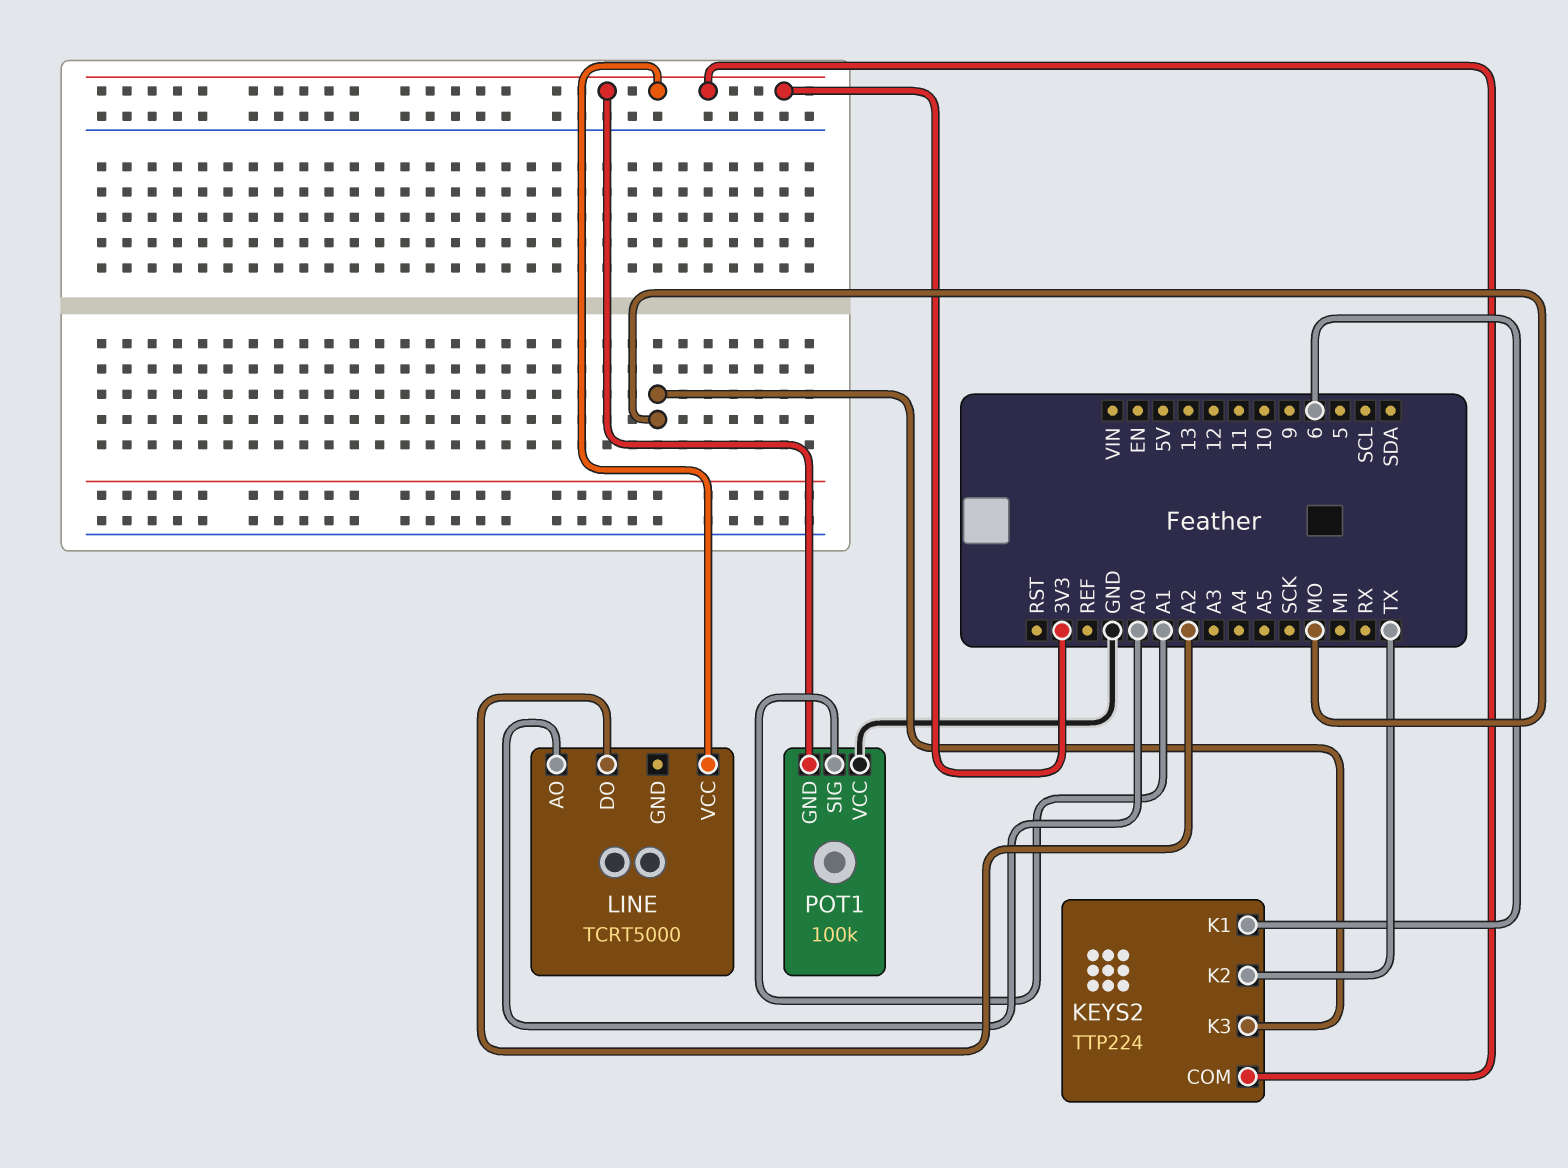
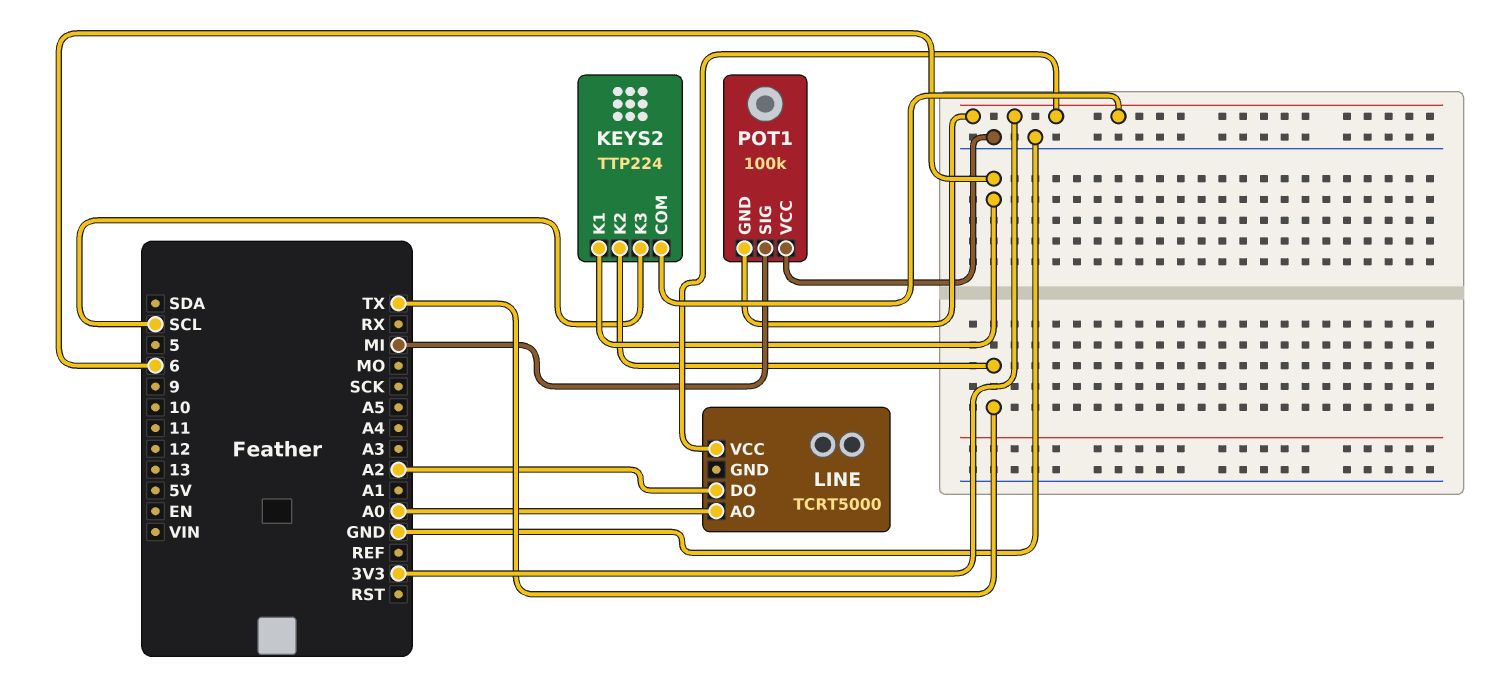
KEYS2 pin K3: MO -> SCL
POT1 pin SIG: A1 -> MI

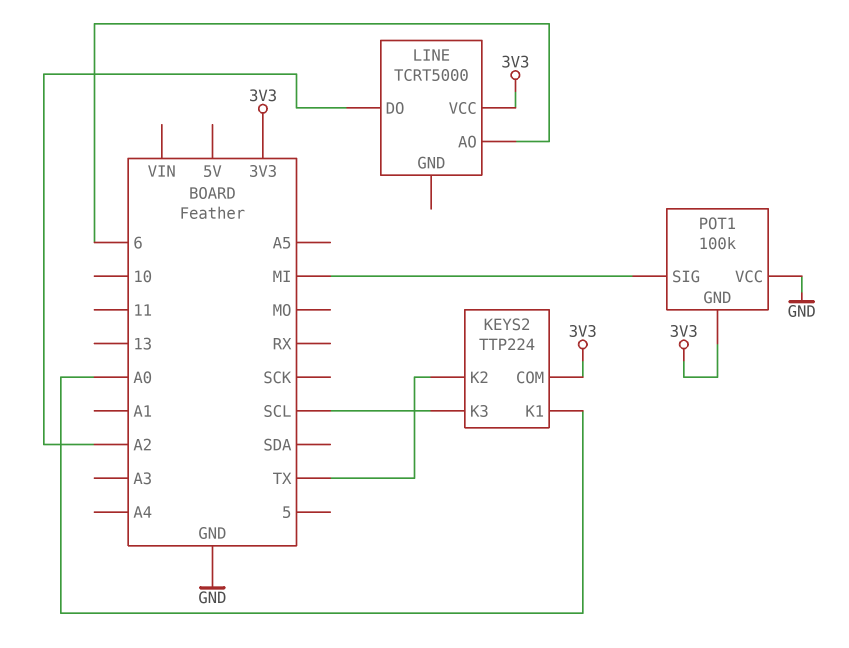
KEYS2 pin K1: 6 -> A0
LINE pin AO: A0 -> 6

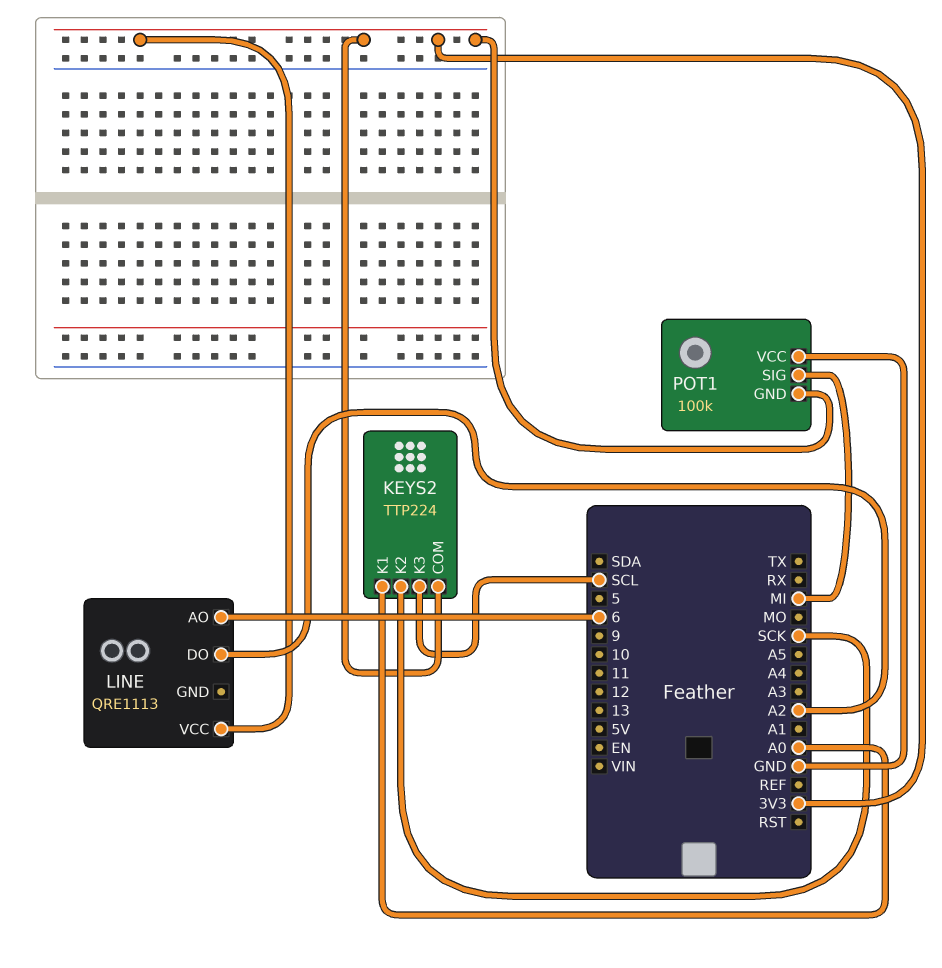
KEYS2 pin K2: TX -> SCK
LINE: TCRT5000 -> QRE1113

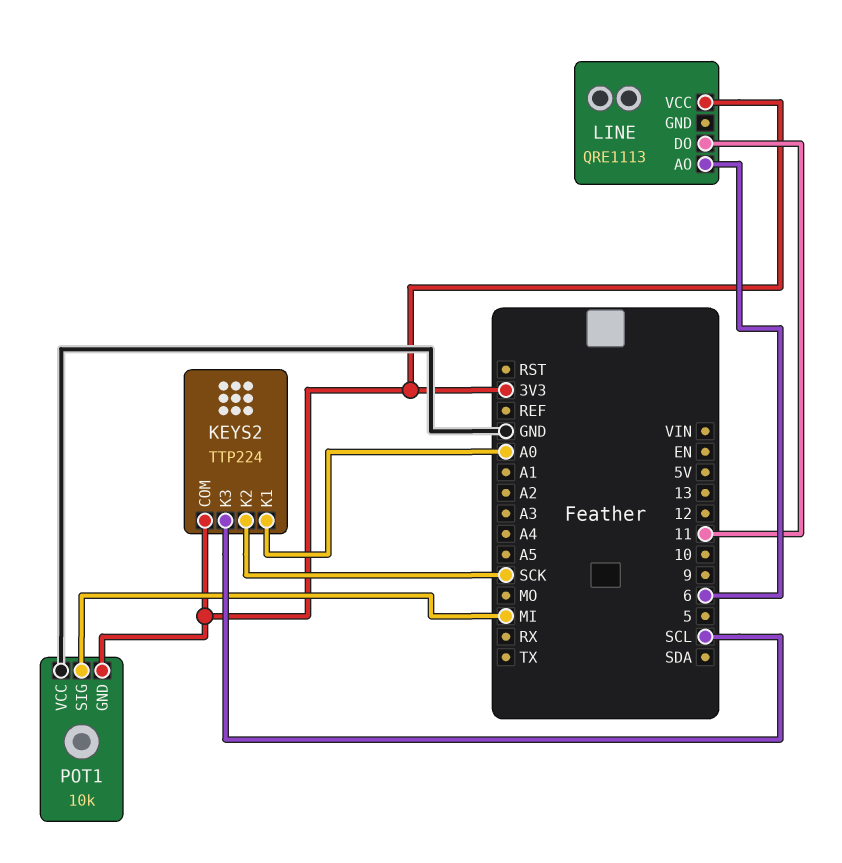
LINE pin DO: A2 -> 11
POT1: 100k -> 10k

